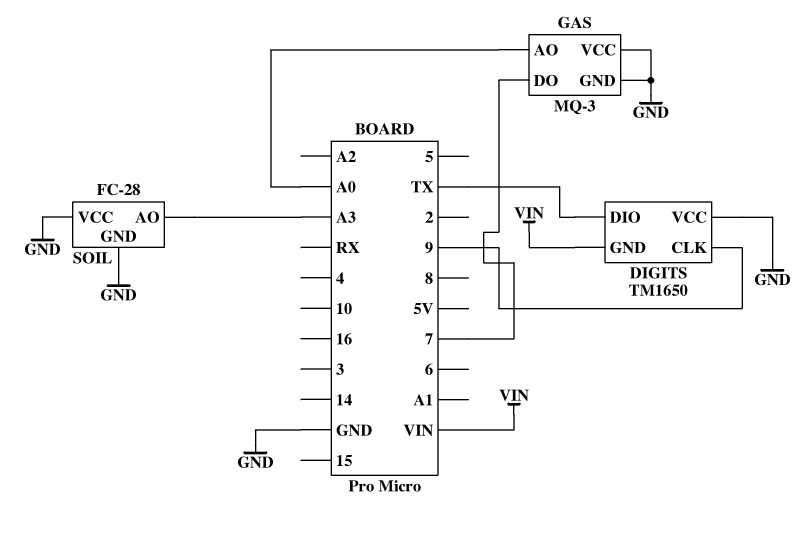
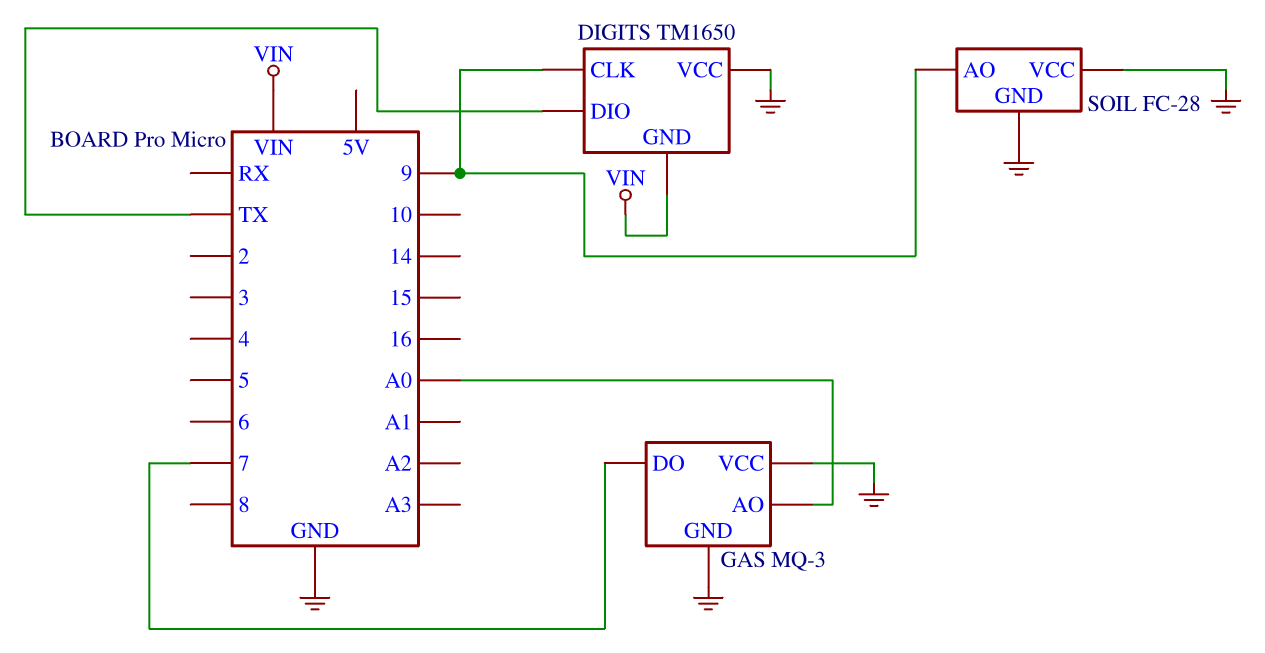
SOIL pin AO: A3 -> 9

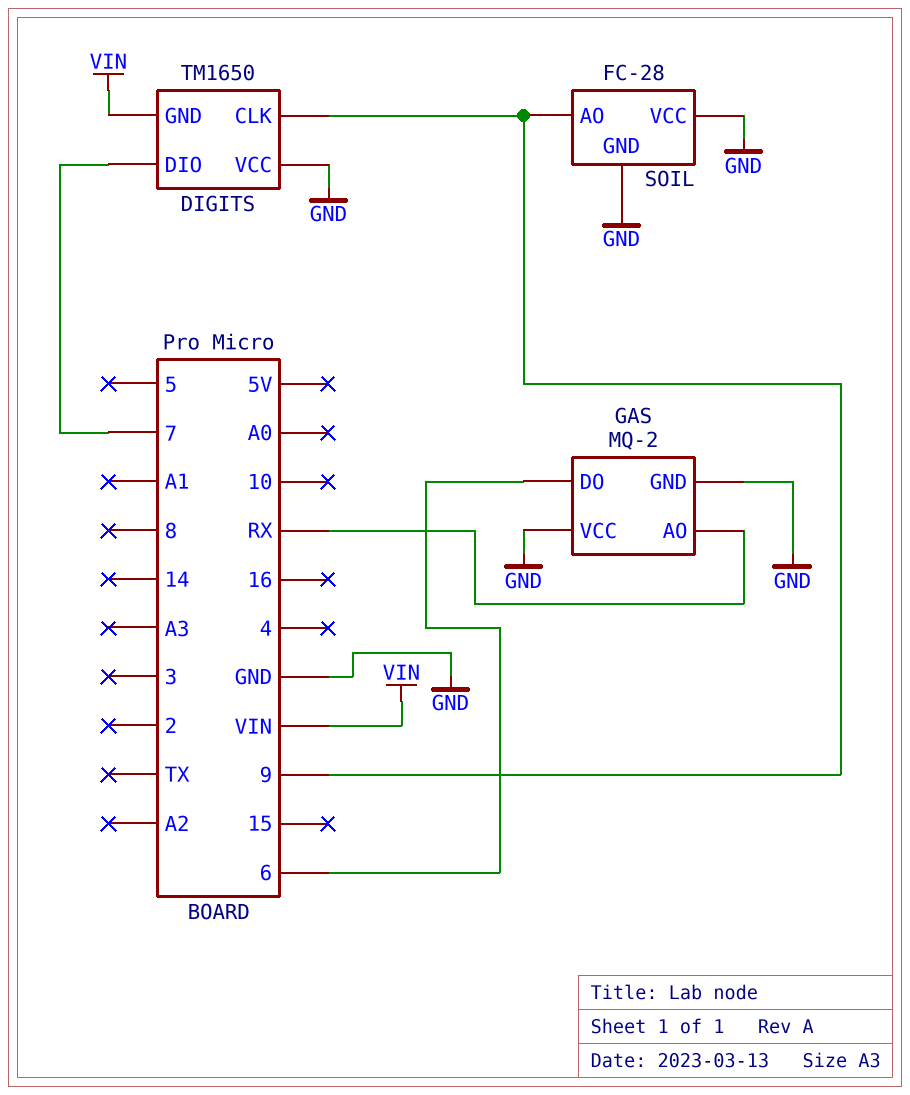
DIGITS pin DIO: TX -> 7
GAS: MQ-3 -> MQ-2
GAS pin AO: A0 -> RX
GAS pin DO: 7 -> 6

